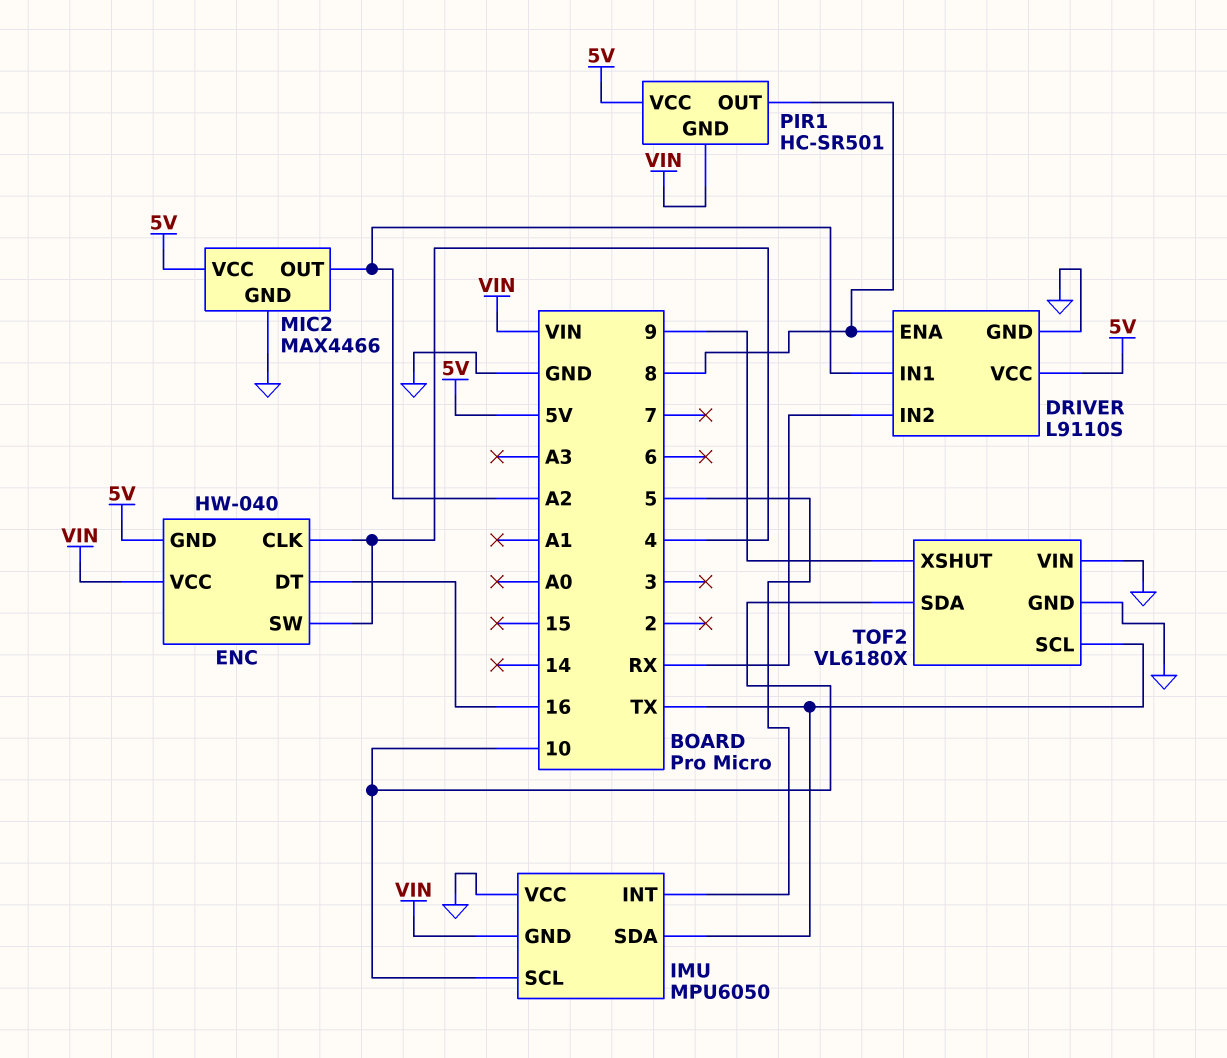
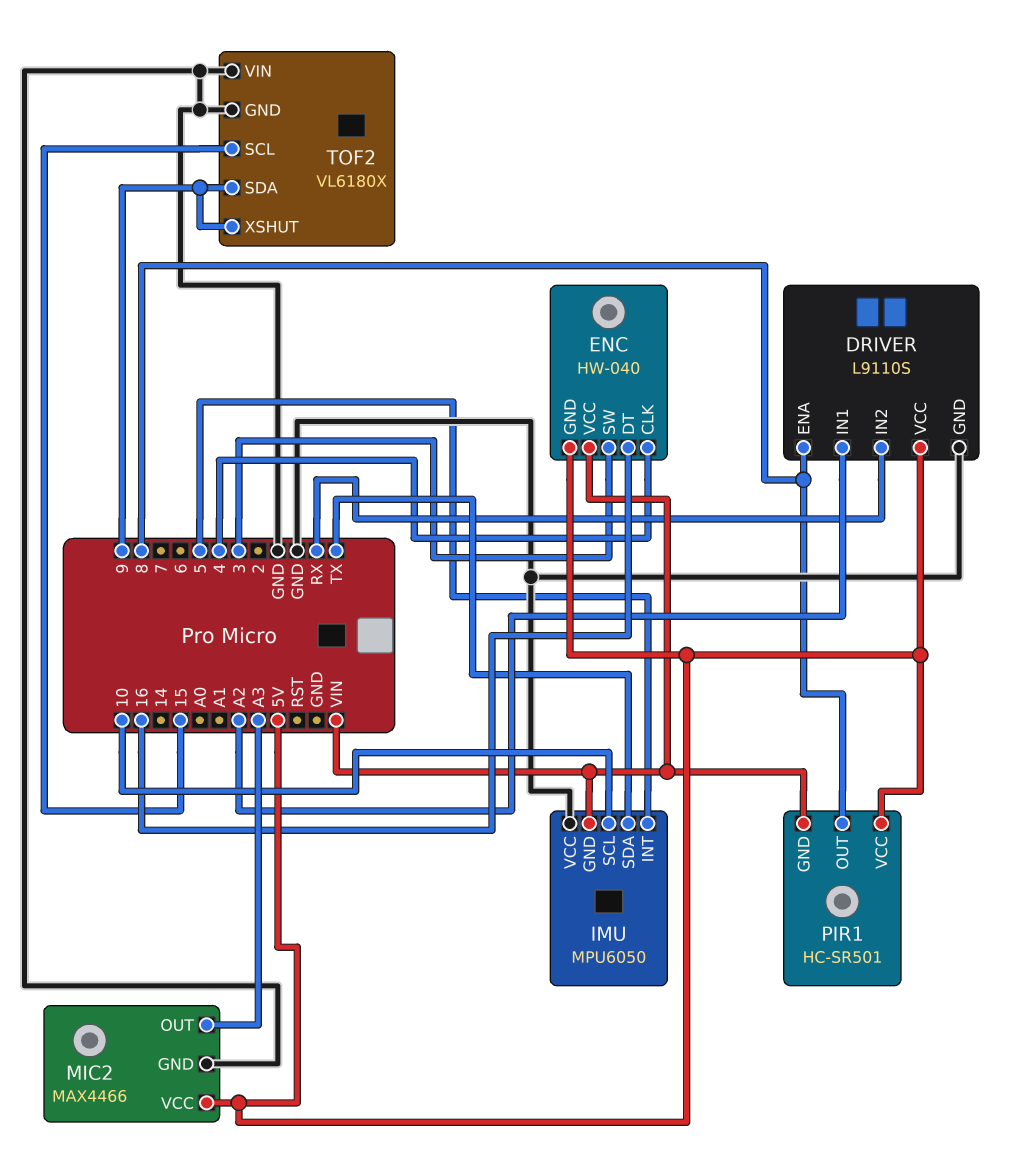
ENC pin SW: 4 -> 3
MIC2 pin OUT: A2 -> A3
TOF2 pin SCL: TX -> 15
TOF2 pin SDA: 10 -> 9

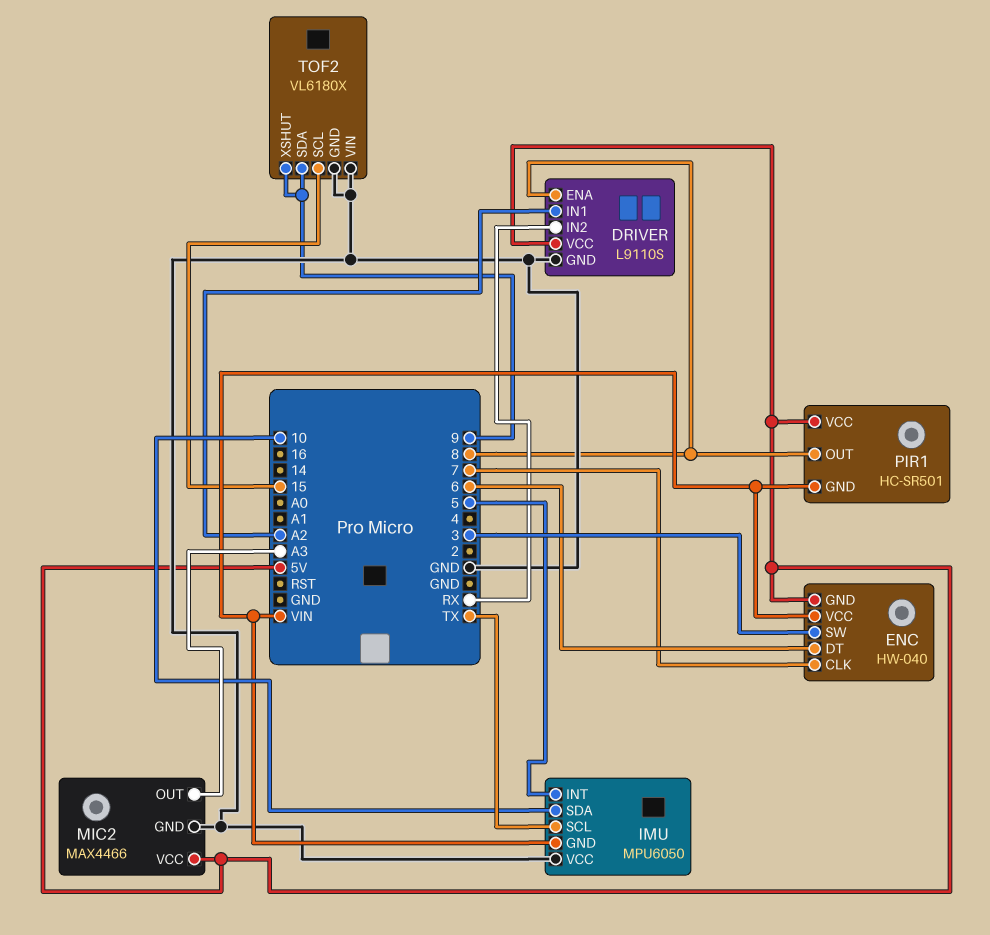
ENC pin CLK: 4 -> 7
ENC pin DT: 16 -> 6
IMU pin SCL: 10 -> TX
IMU pin SDA: TX -> 10

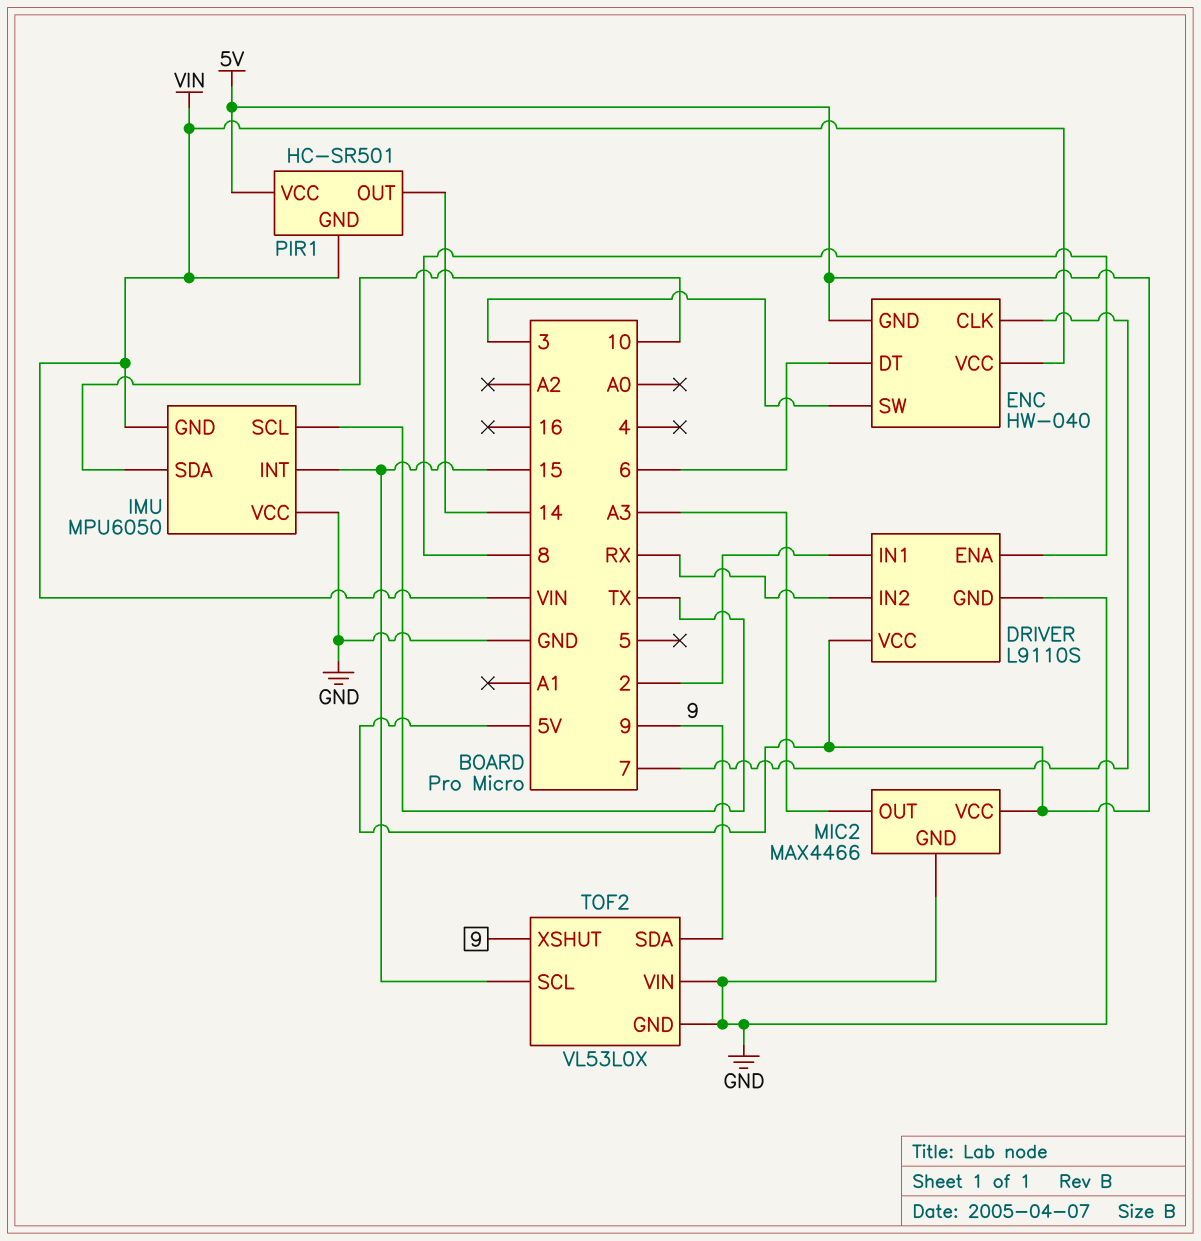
DRIVER pin IN1: A2 -> 2
IMU pin INT: 5 -> 15
PIR1 pin OUT: 8 -> 14
TOF2: VL6180X -> VL53L0X

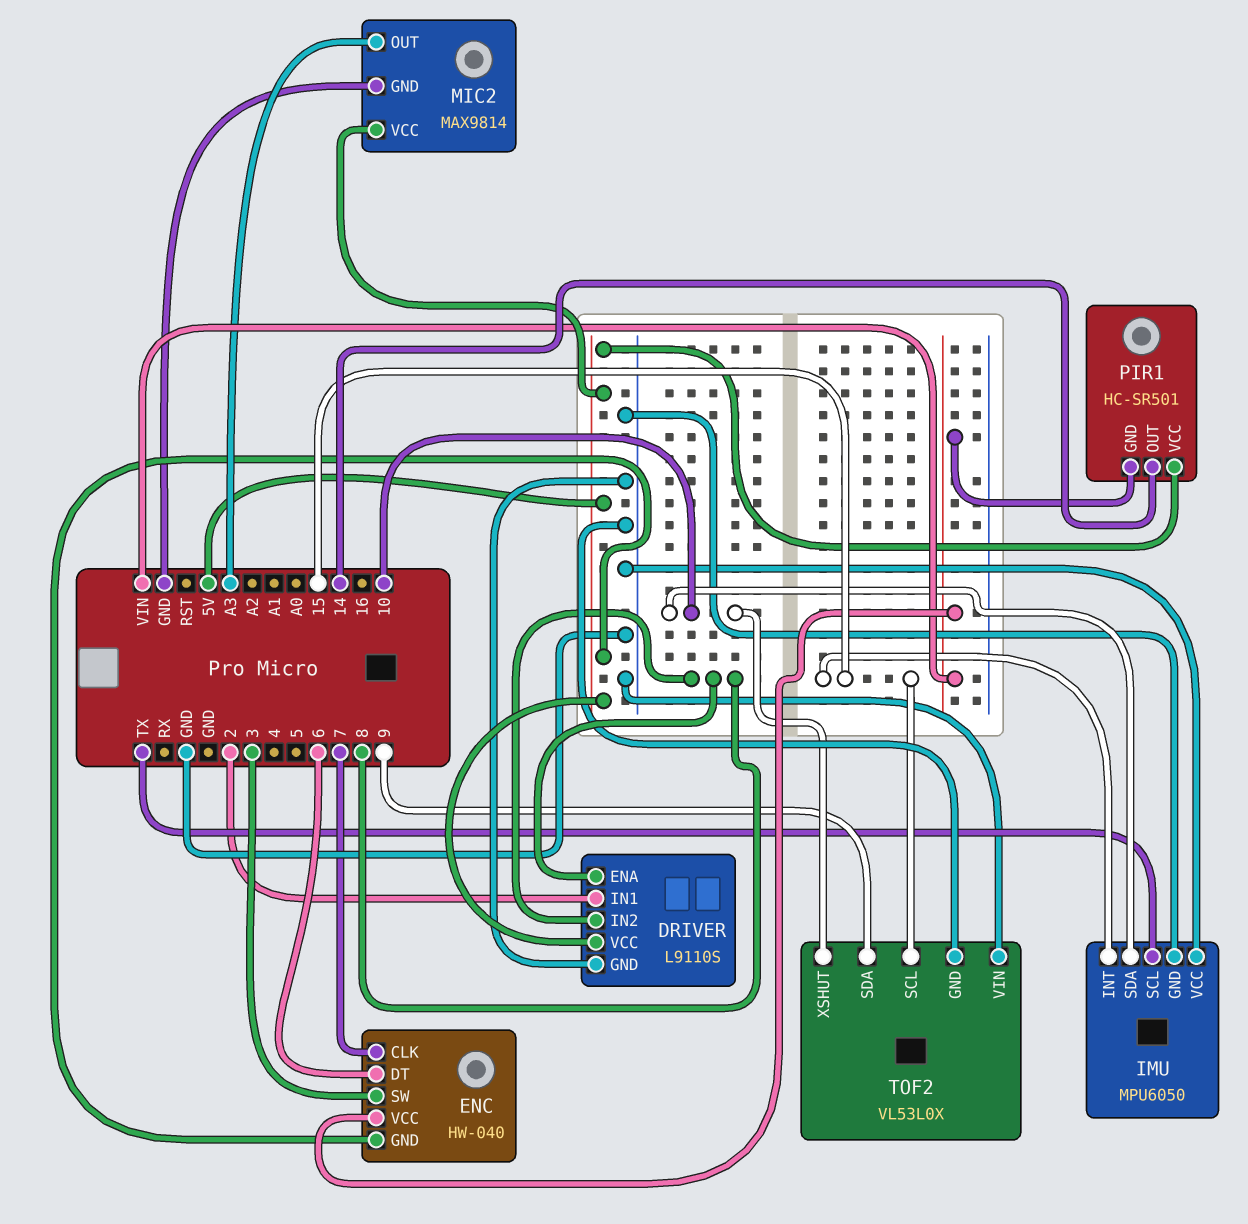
DRIVER pin IN2: RX -> 8
IMU pin GND: VIN -> GND
MIC2: MAX4466 -> MAX9814
TOF2 pin XSHUT: 9 -> 10

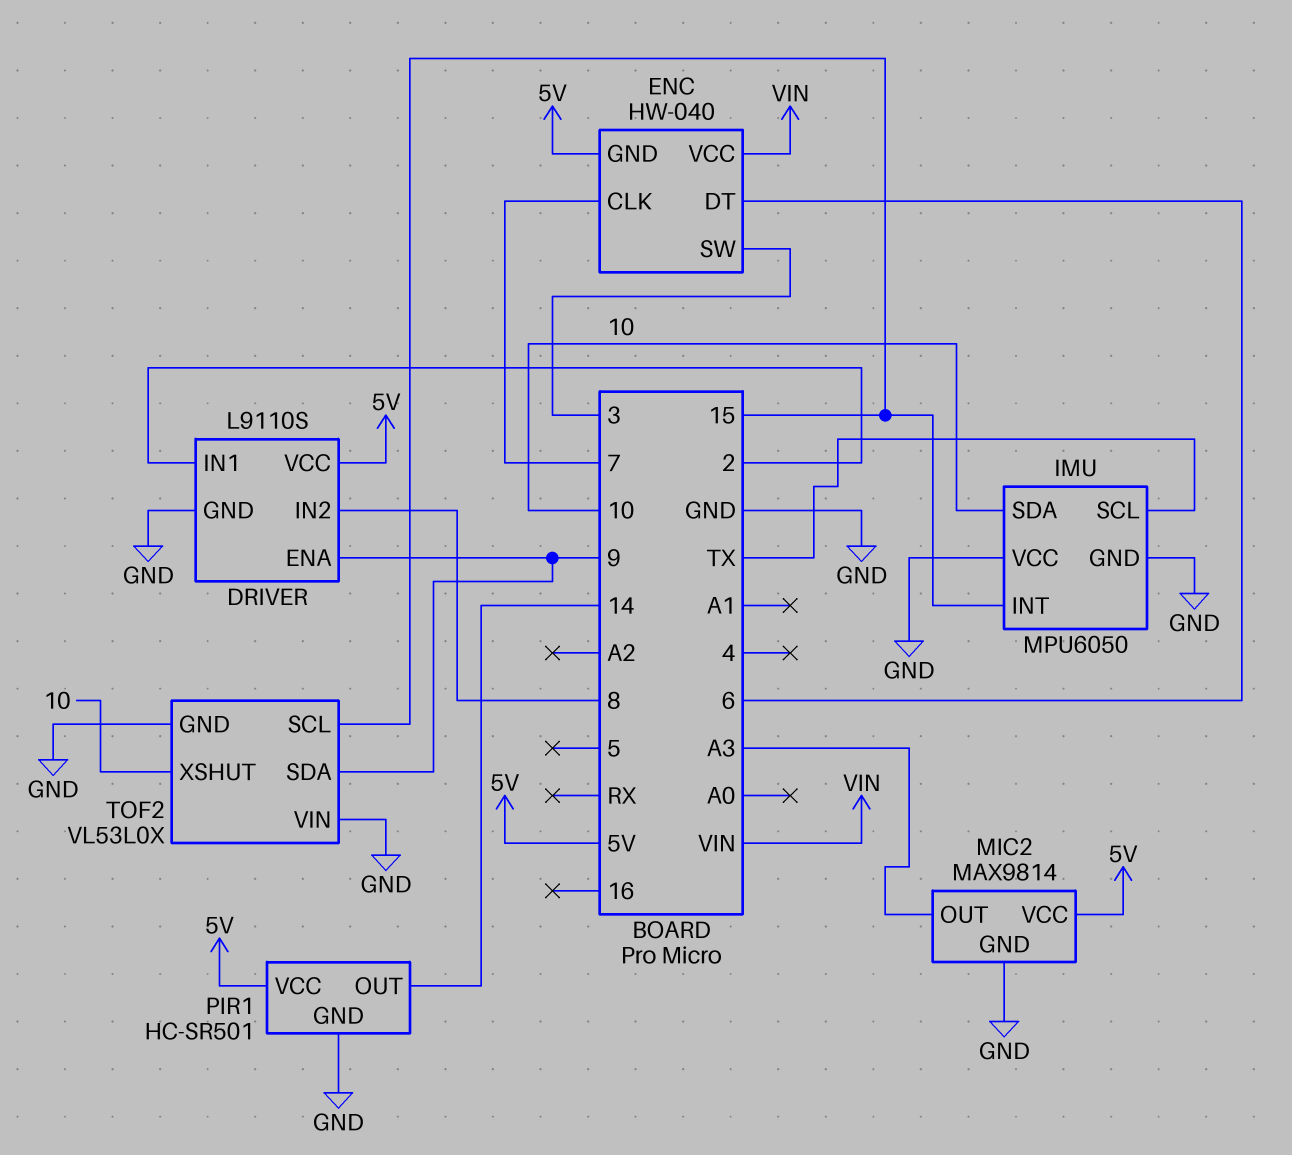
DRIVER pin ENA: 8 -> 9
PIR1 pin GND: VIN -> GND

